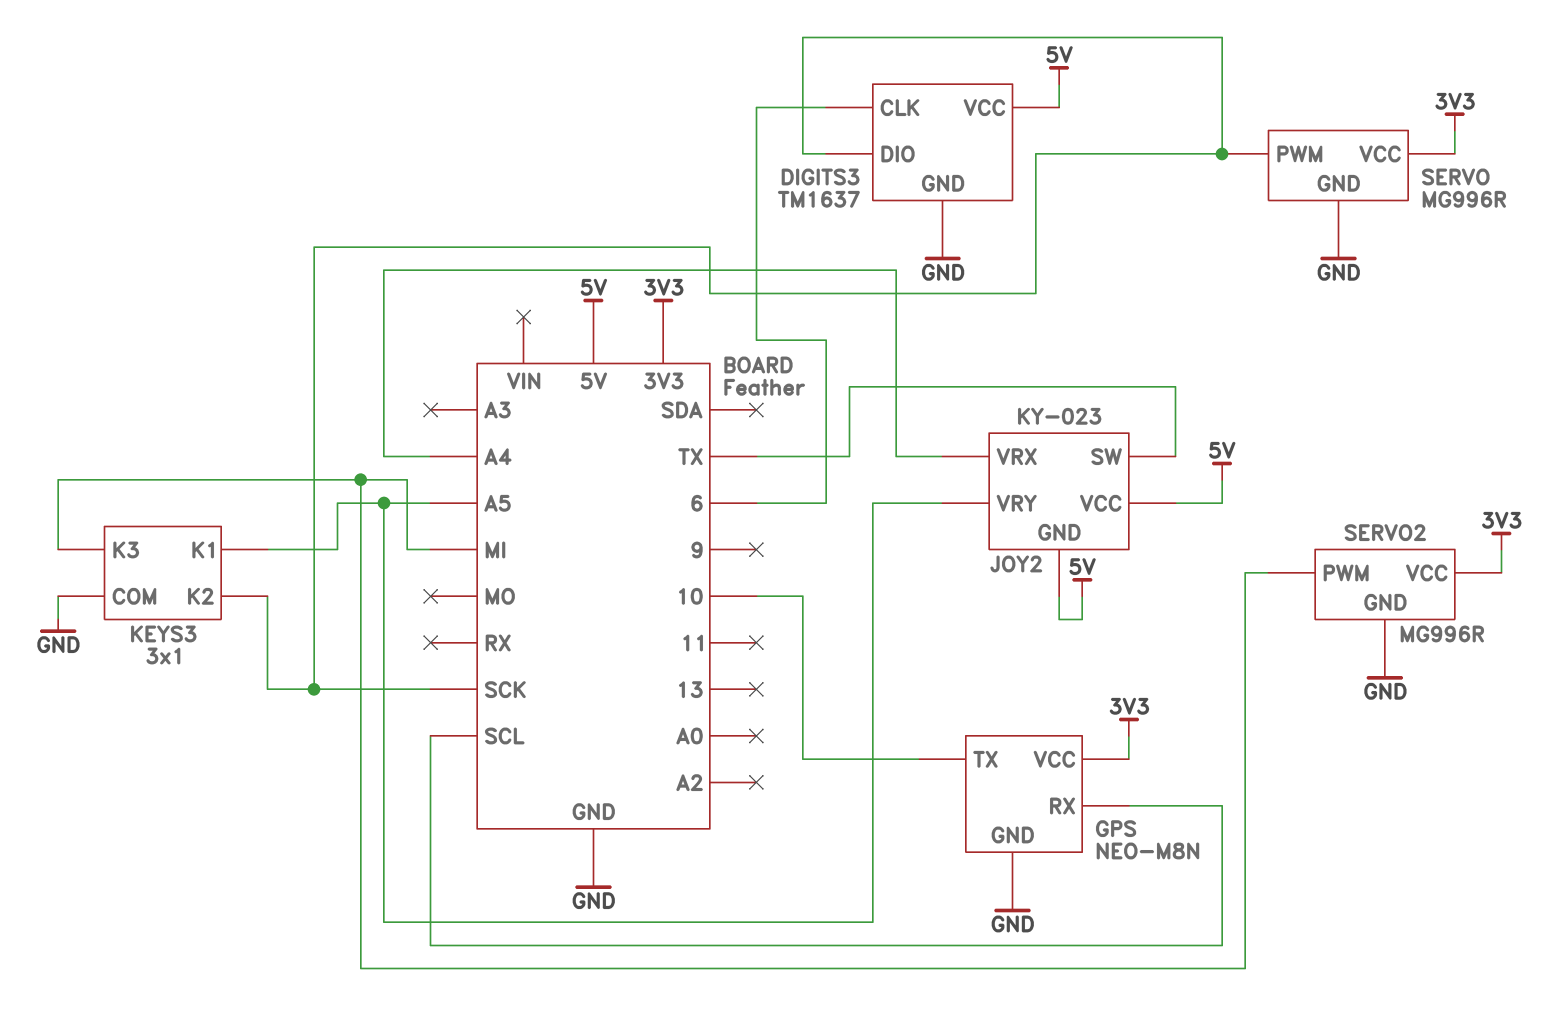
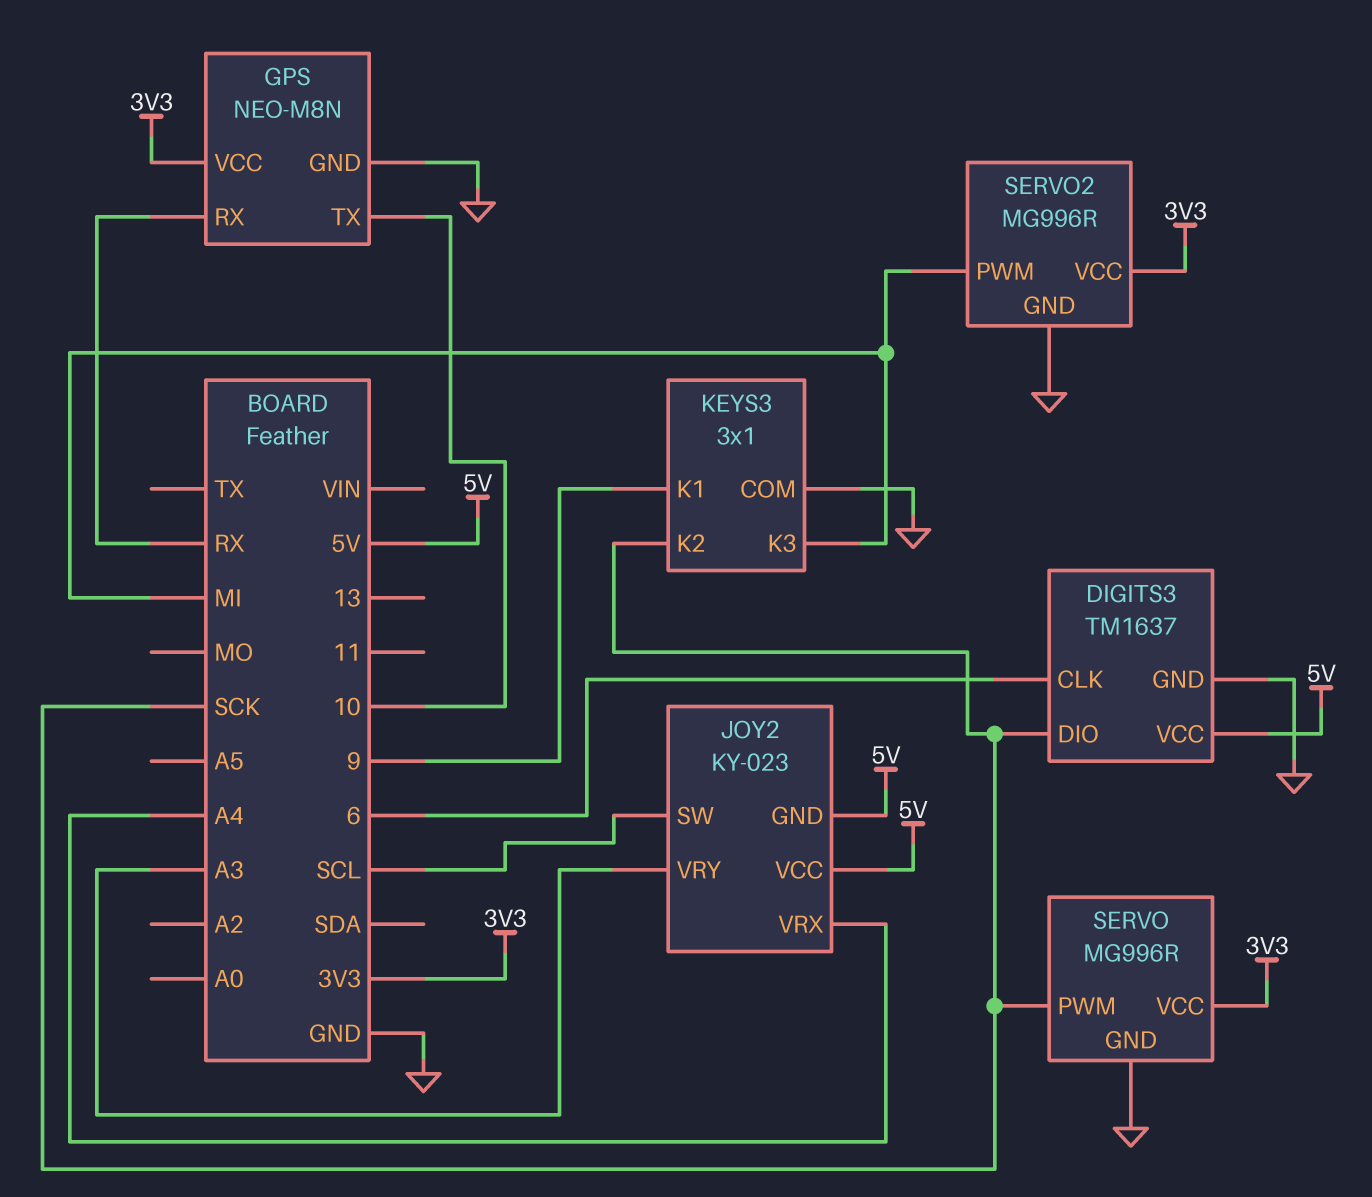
GPS pin RX: SCL -> RX
JOY2 pin SW: TX -> SCL
JOY2 pin VRY: A5 -> A3
KEYS3 pin K1: A5 -> 9

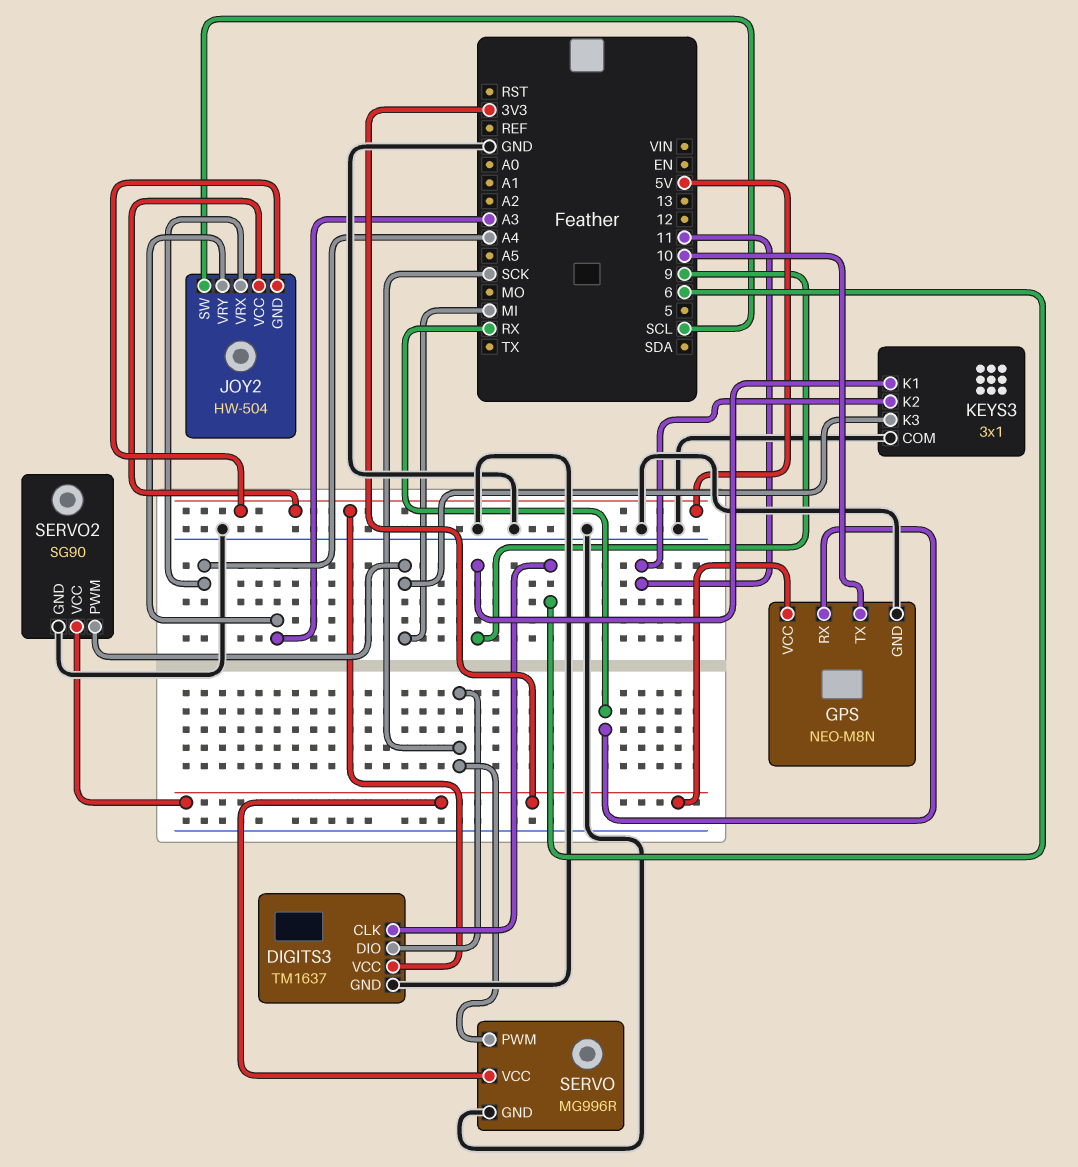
JOY2: KY-023 -> HW-504
KEYS3 pin K2: SCK -> 11
SERVO2: MG996R -> SG90

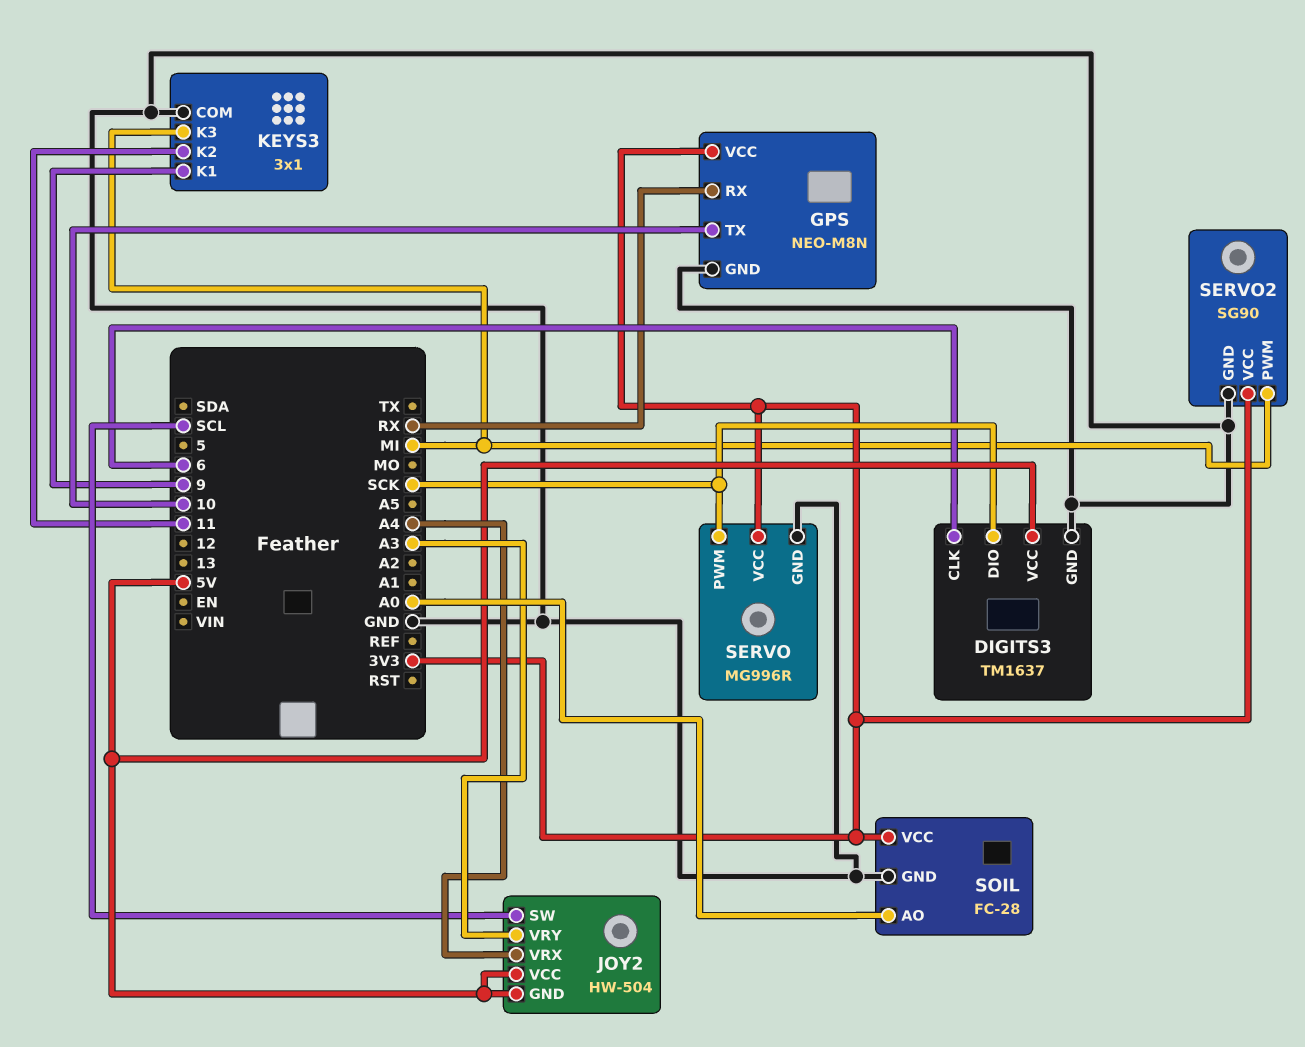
SOIL: none -> FC-28
SOIL pin AO: none -> A0
SOIL pin GND: none -> GND
SOIL pin VCC: none -> 3V3

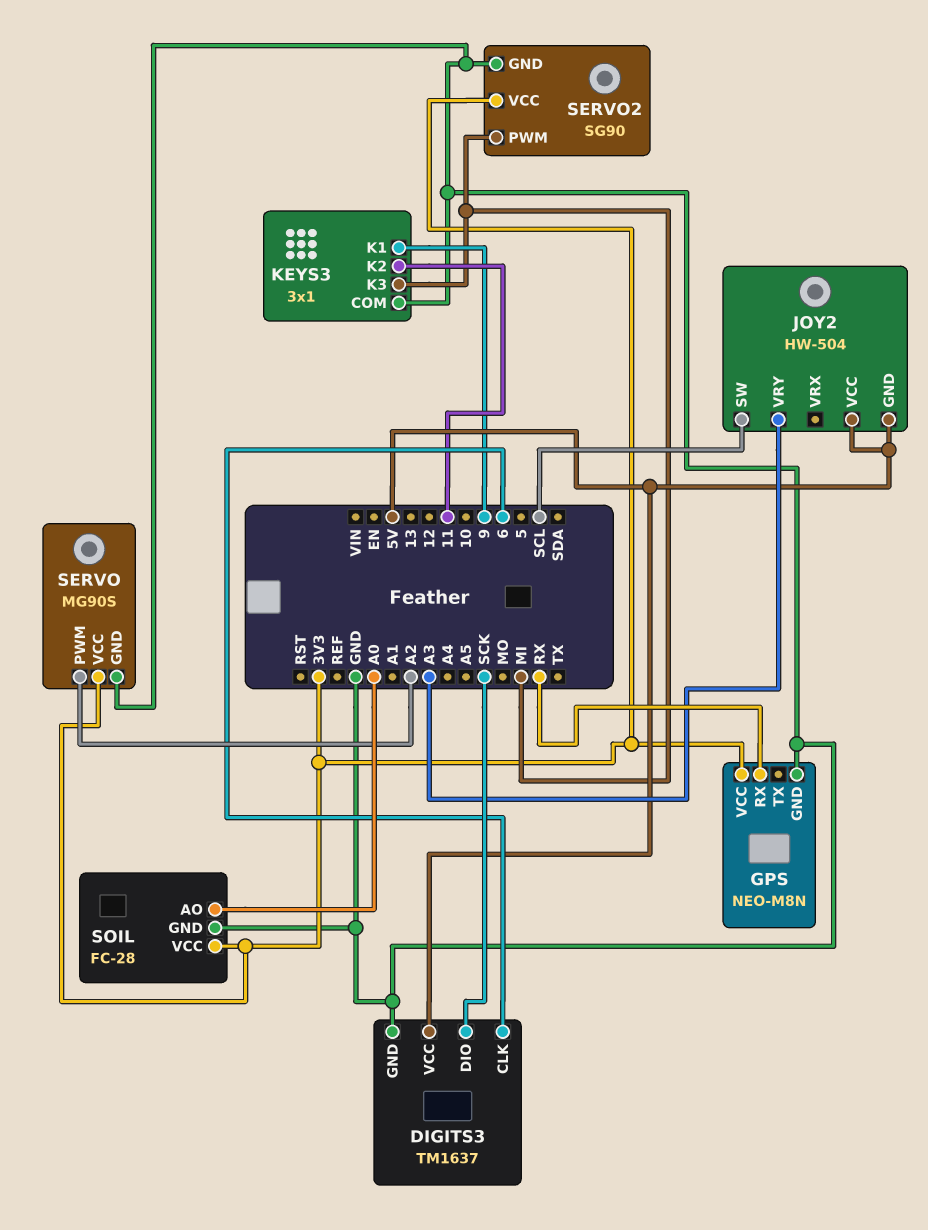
GPS pin TX: 10 -> none
JOY2 pin VRX: A4 -> none
SERVO: MG996R -> MG90S
SERVO pin PWM: SCK -> A2

